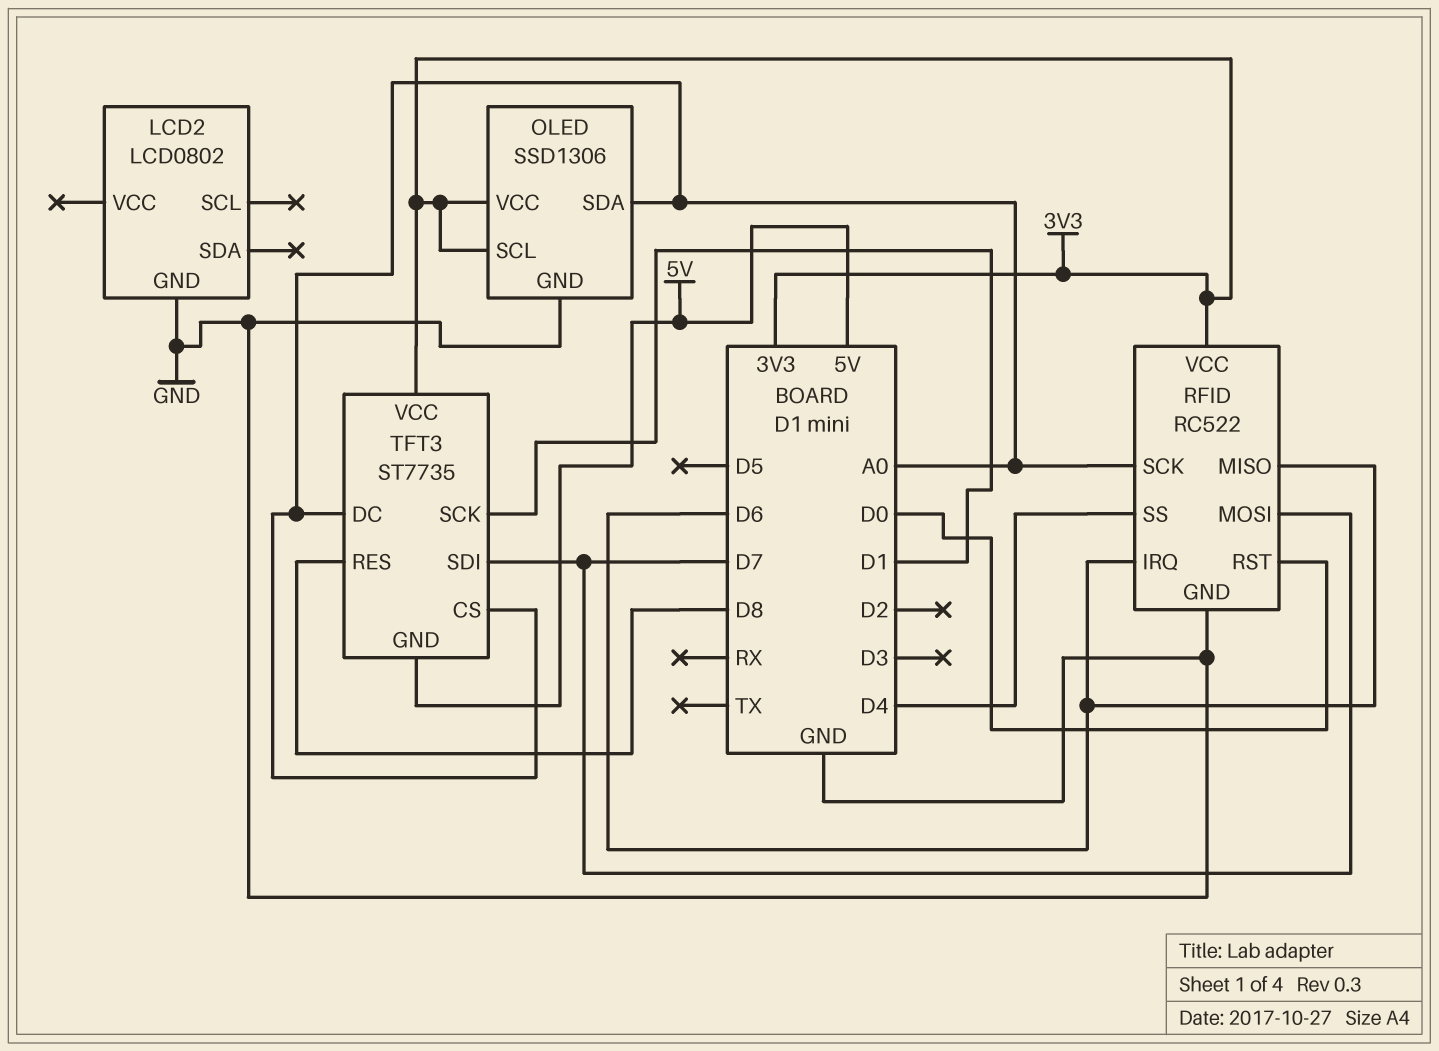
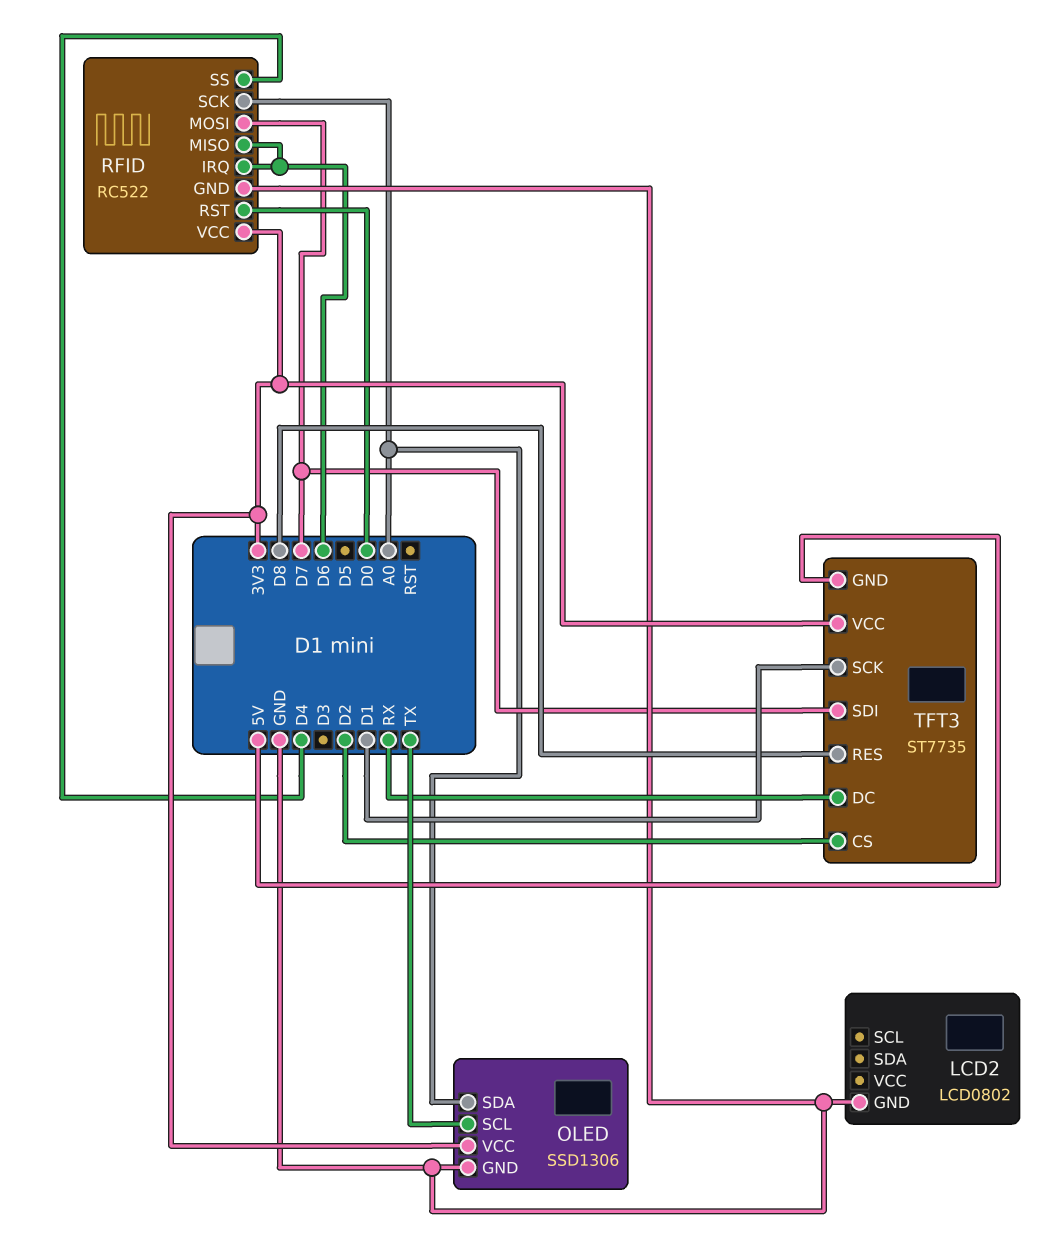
OLED pin SCL: 3V3 -> TX
TFT3 pin CS: A0 -> D2
TFT3 pin DC: A0 -> RX

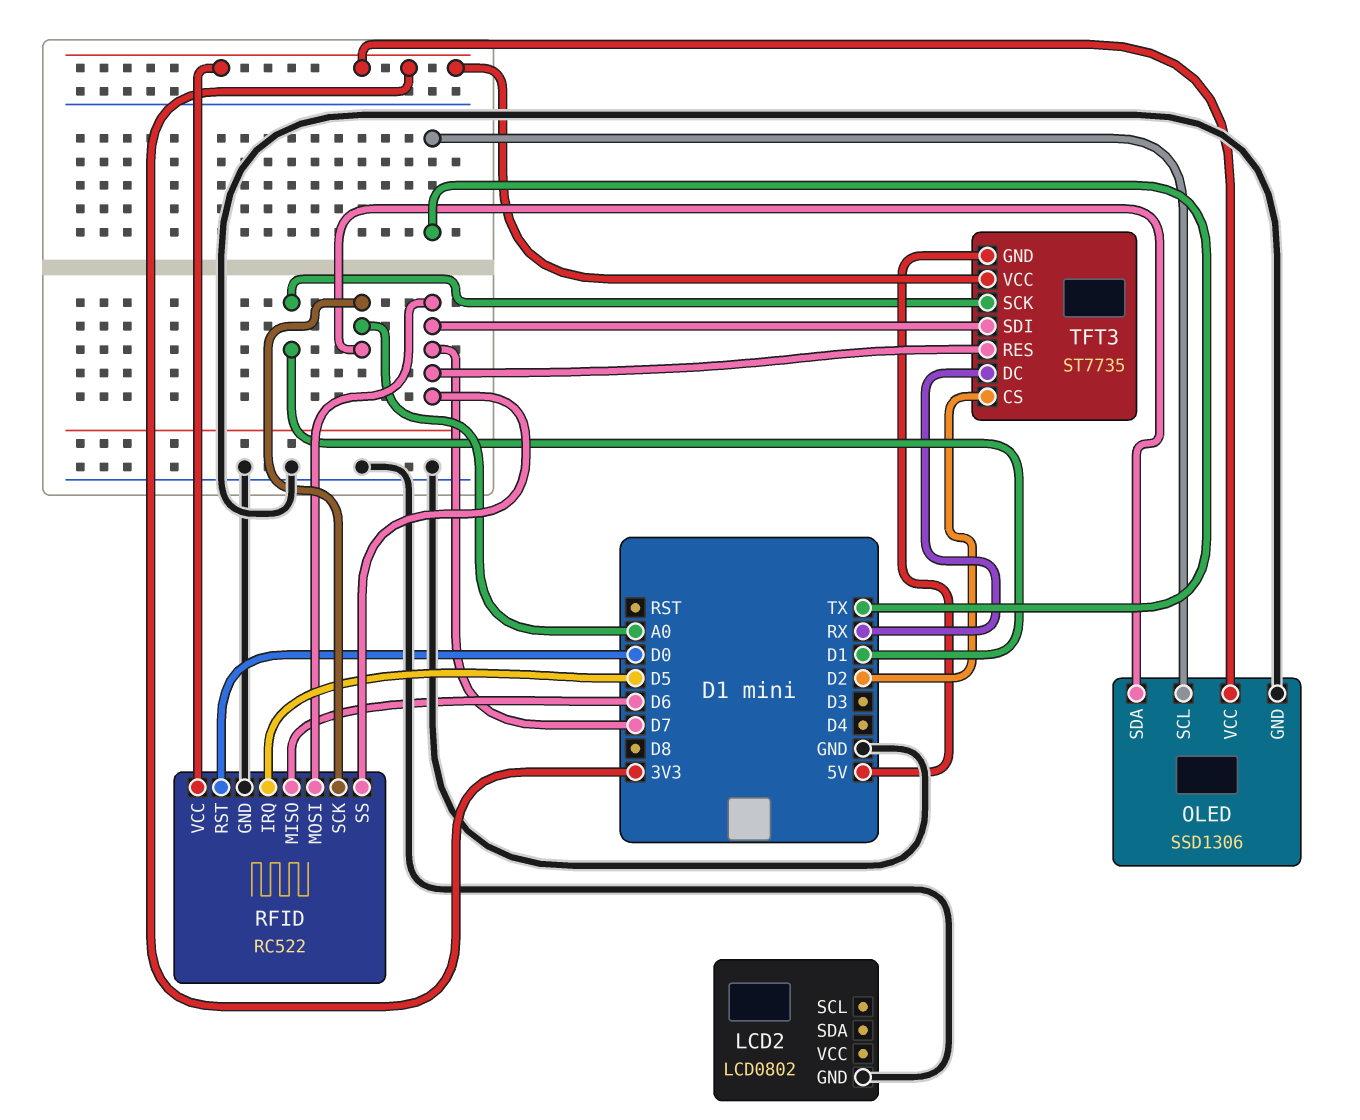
RFID pin IRQ: D6 -> D5
RFID pin SS: D4 -> D7
TFT3 pin RES: D8 -> D7

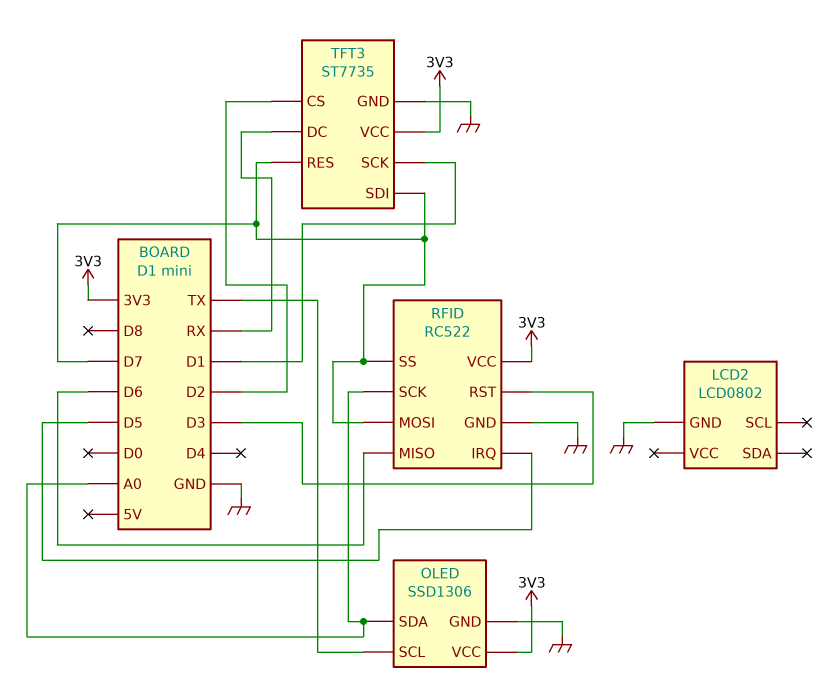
RFID pin RST: D0 -> D3
TFT3 pin GND: 5V -> GND

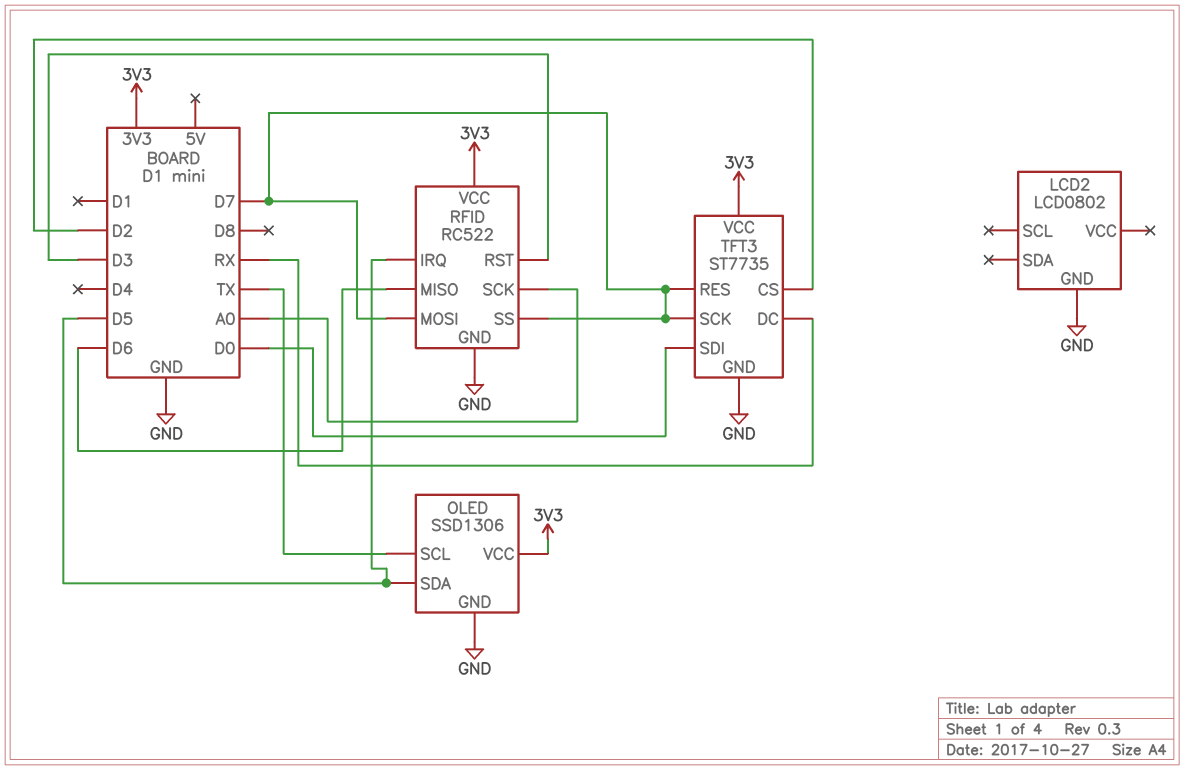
OLED pin SDA: A0 -> D5
TFT3 pin SCK: D1 -> D7
TFT3 pin SDI: D7 -> D0

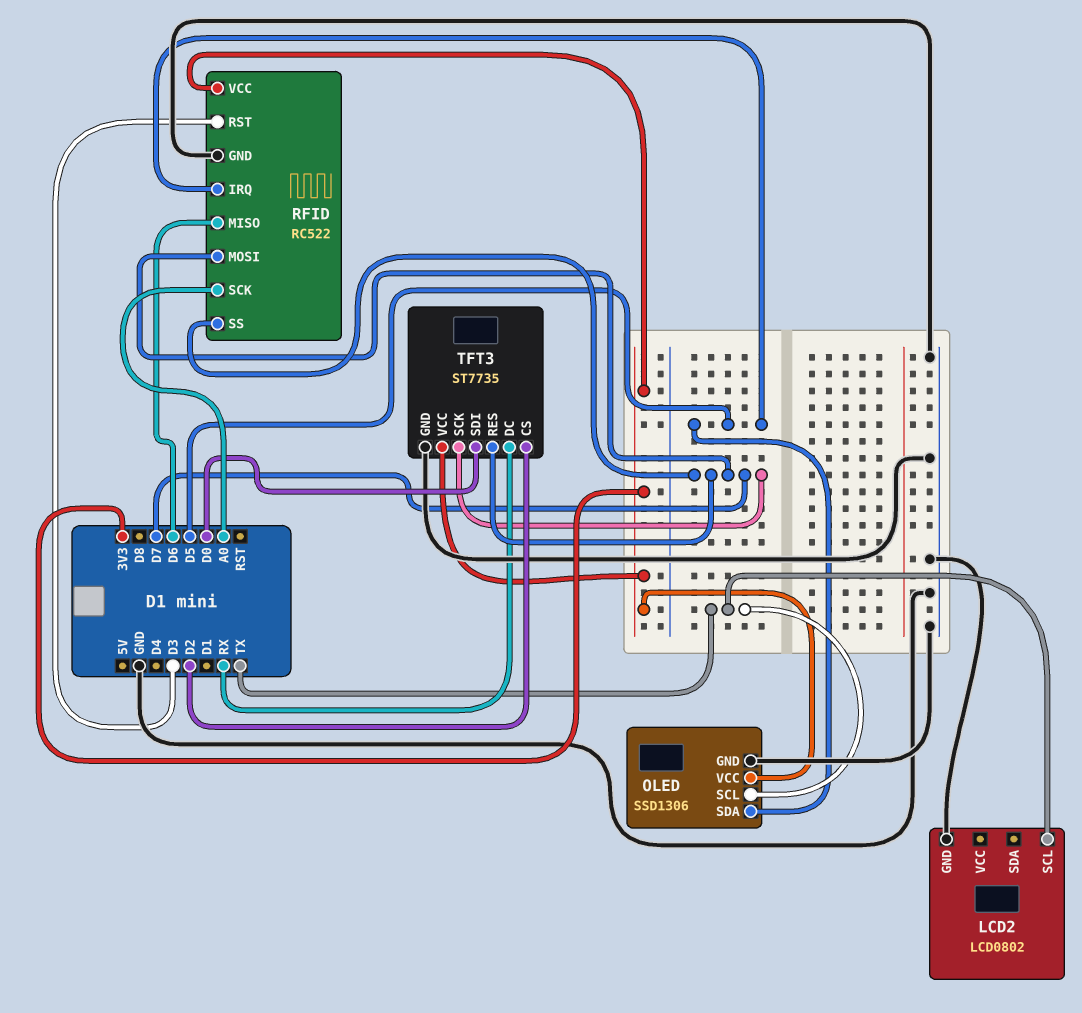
LCD2 pin SCL: none -> TX

